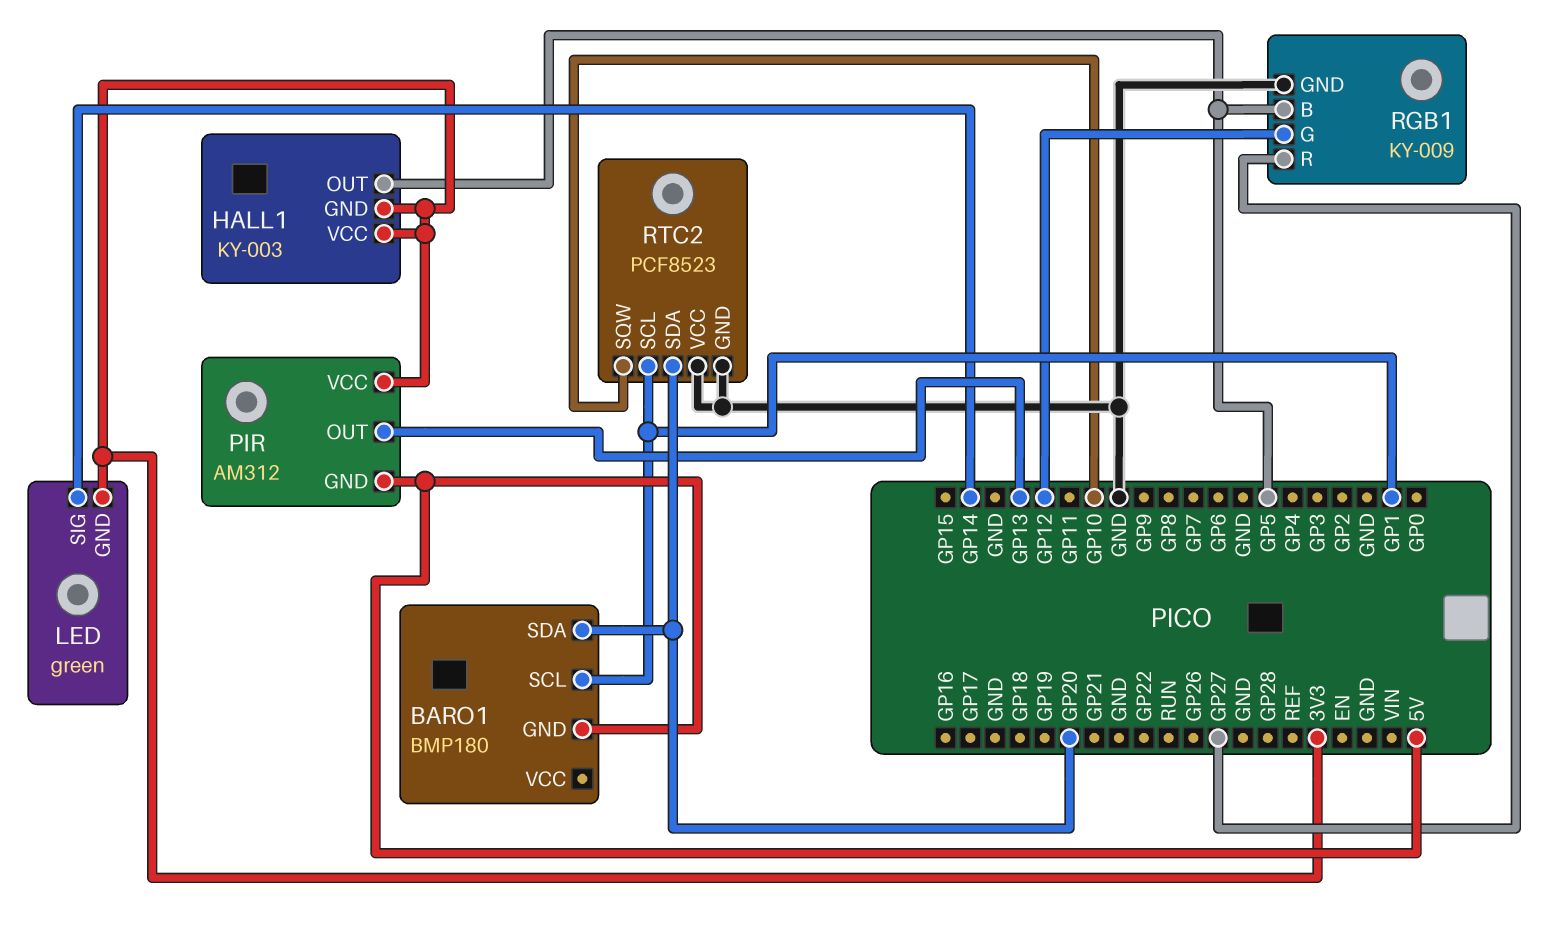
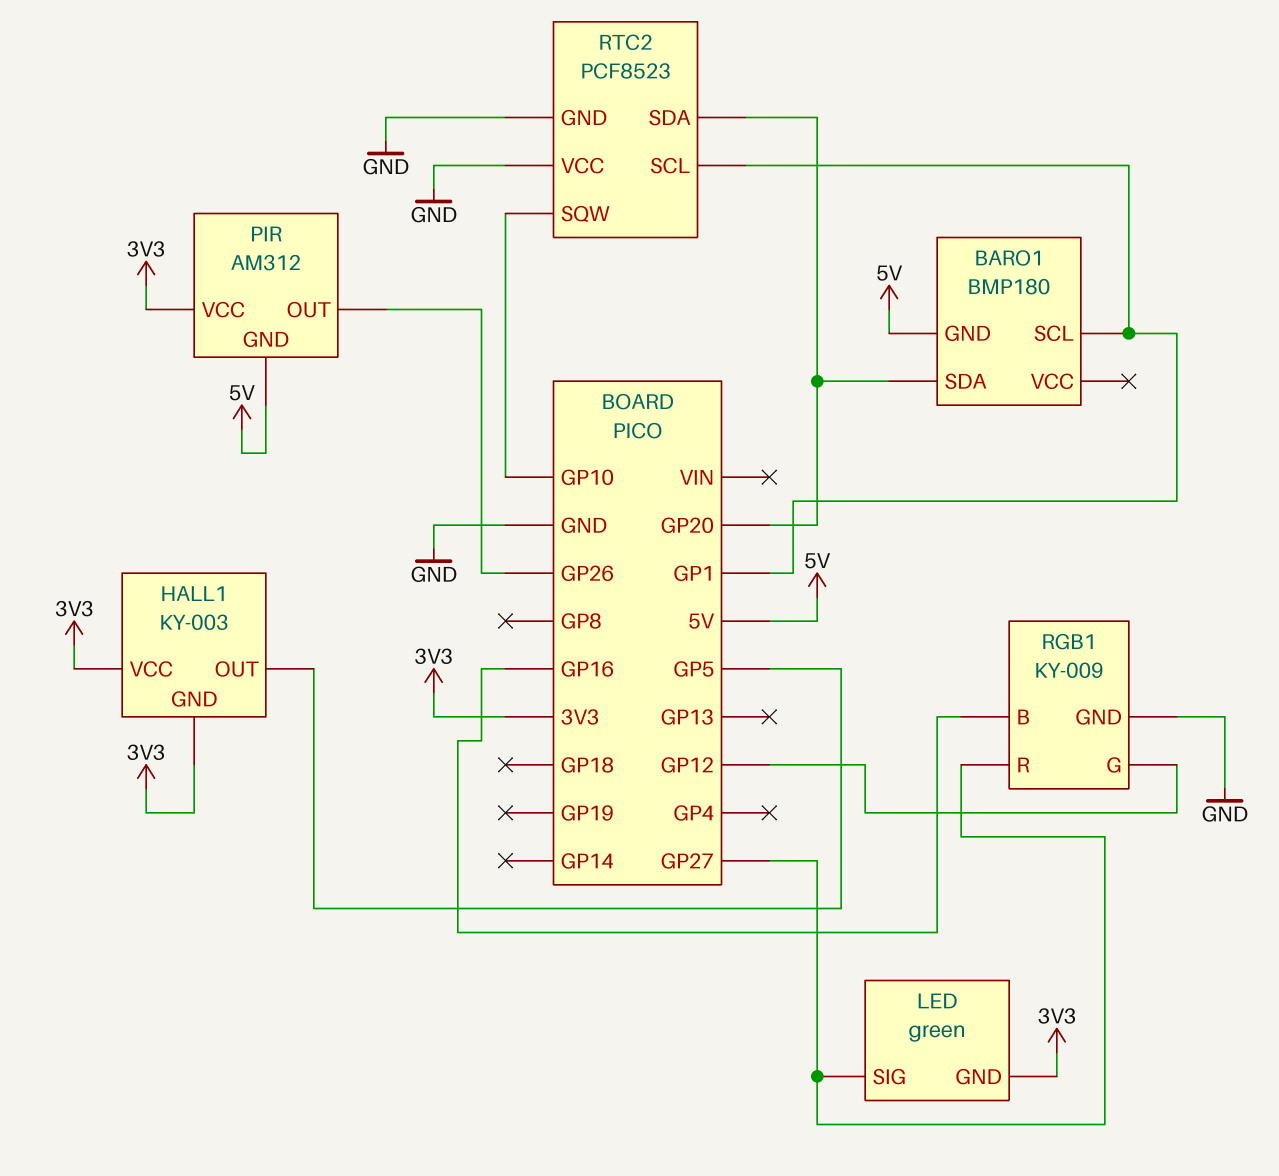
LED pin SIG: GP14 -> GP27
PIR pin OUT: GP13 -> GP26
RGB1 pin B: GP5 -> GP16

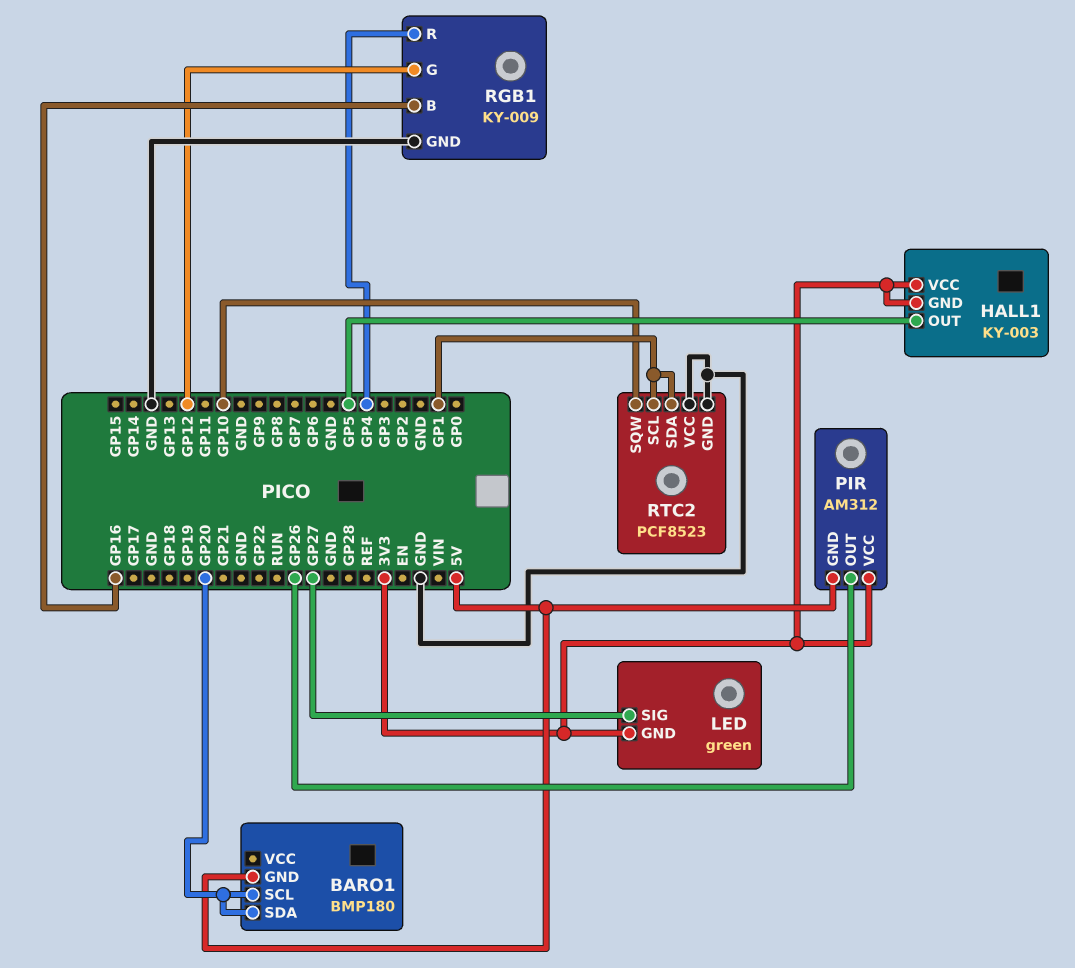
BARO1 pin SCL: GP1 -> GP20
RGB1 pin R: GP27 -> GP4
RTC2 pin SDA: GP20 -> GP1

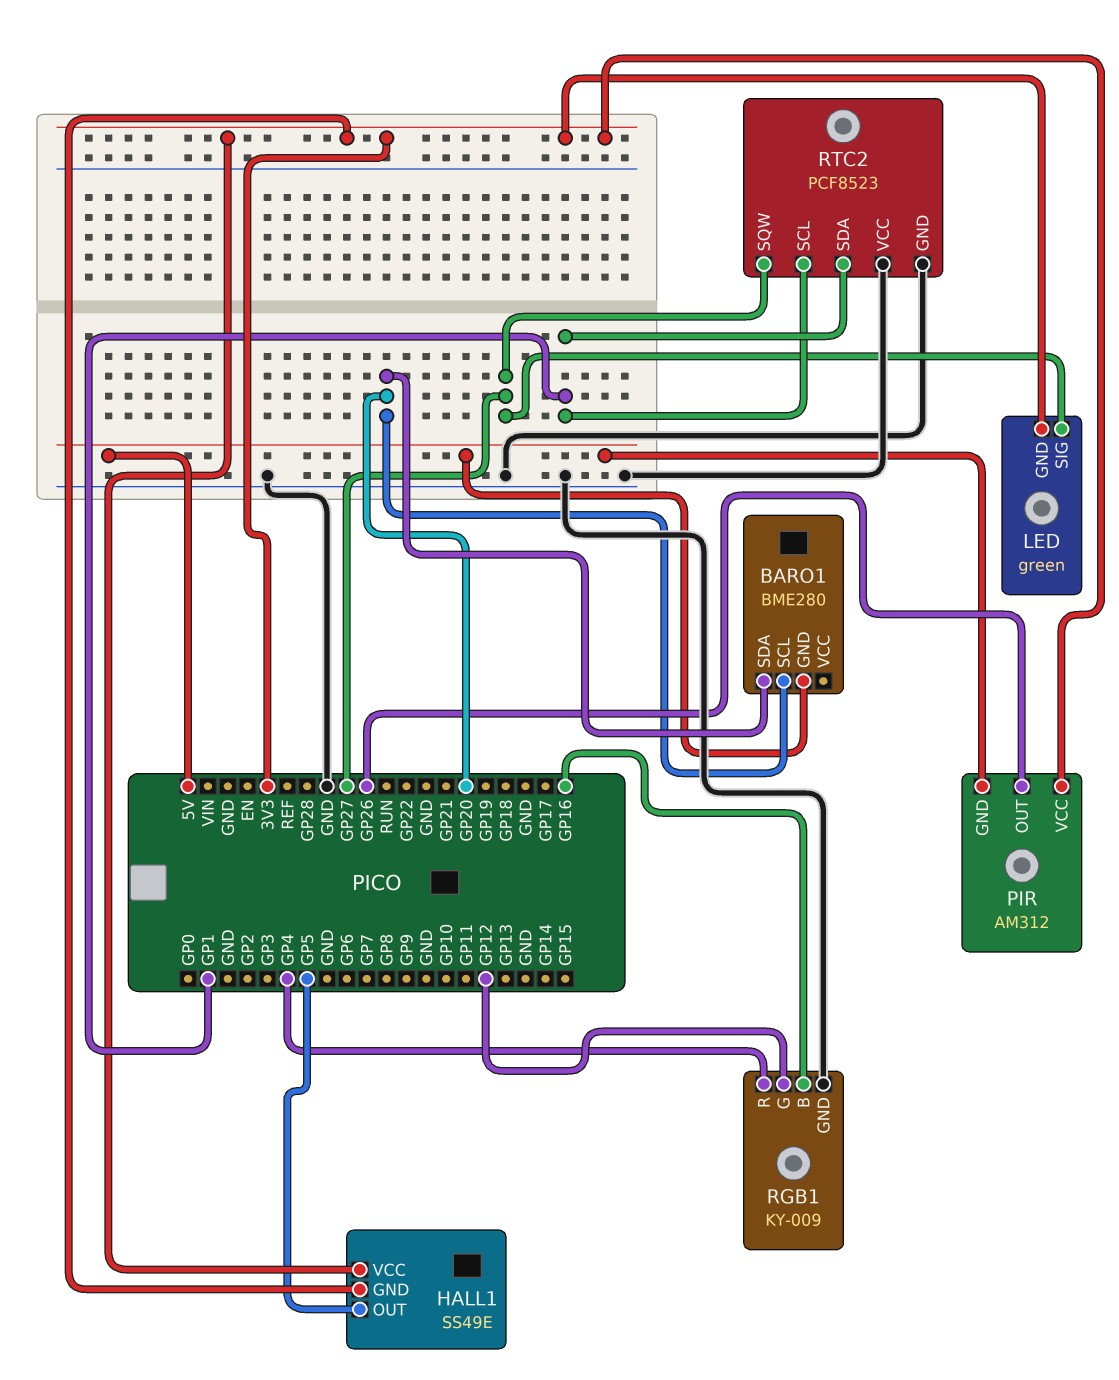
BARO1: BMP180 -> BME280
HALL1: KY-003 -> SS49E
RTC2 pin SQW: GP10 -> GP27

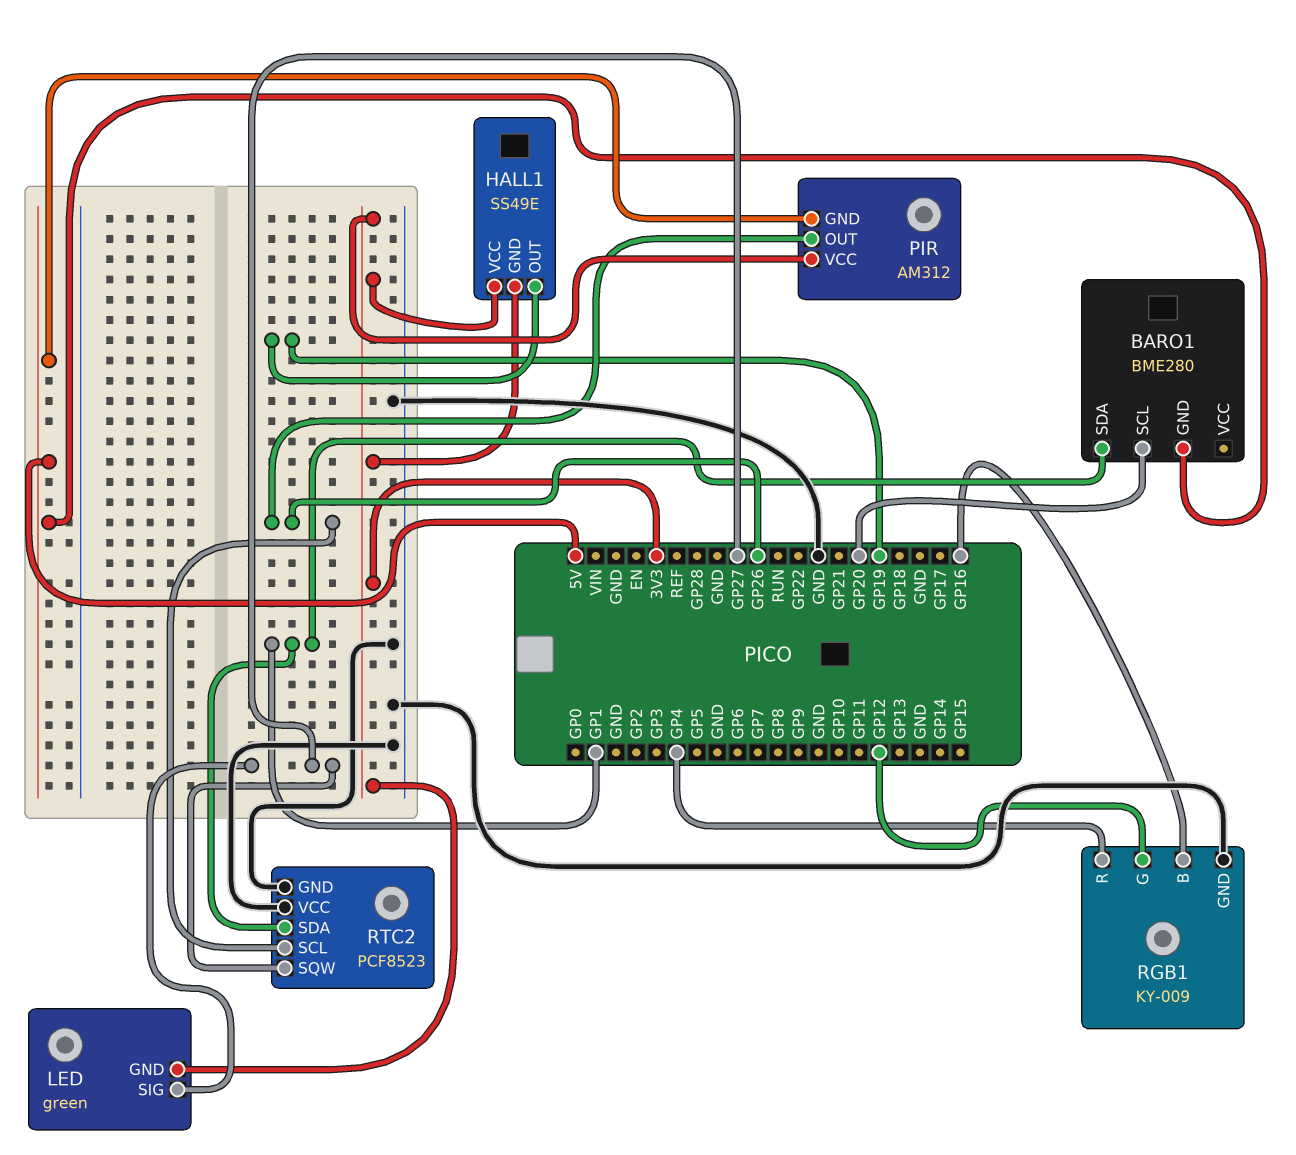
BARO1 pin SDA: GP20 -> GP1
HALL1 pin OUT: GP5 -> GP19
RTC2 pin SCL: GP1 -> GP26

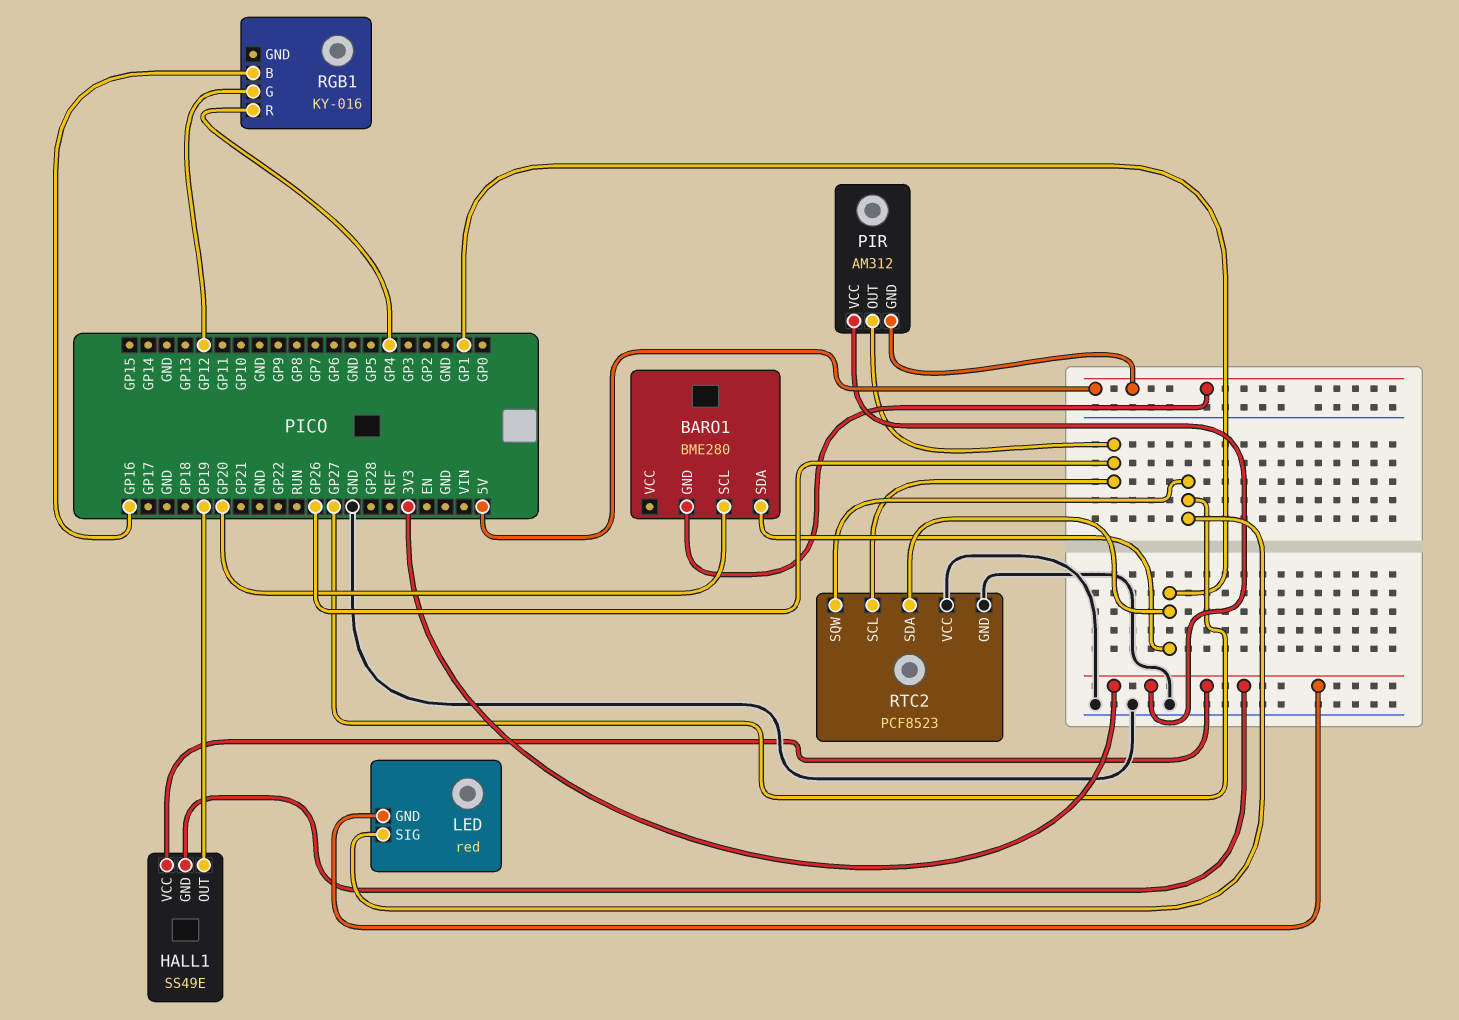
LED: green -> red
RGB1: KY-009 -> KY-016
RGB1 pin GND: GND -> none

